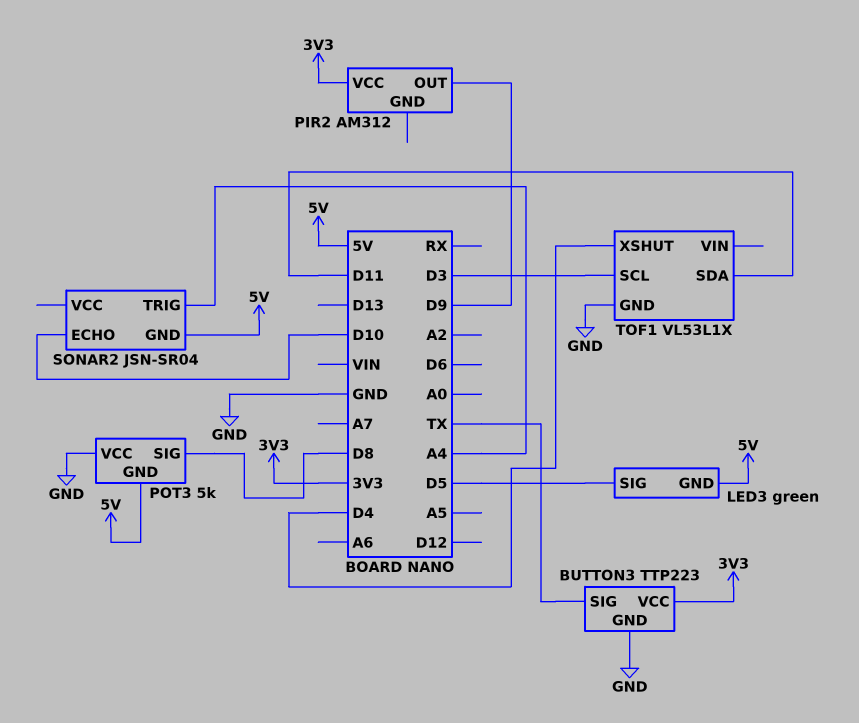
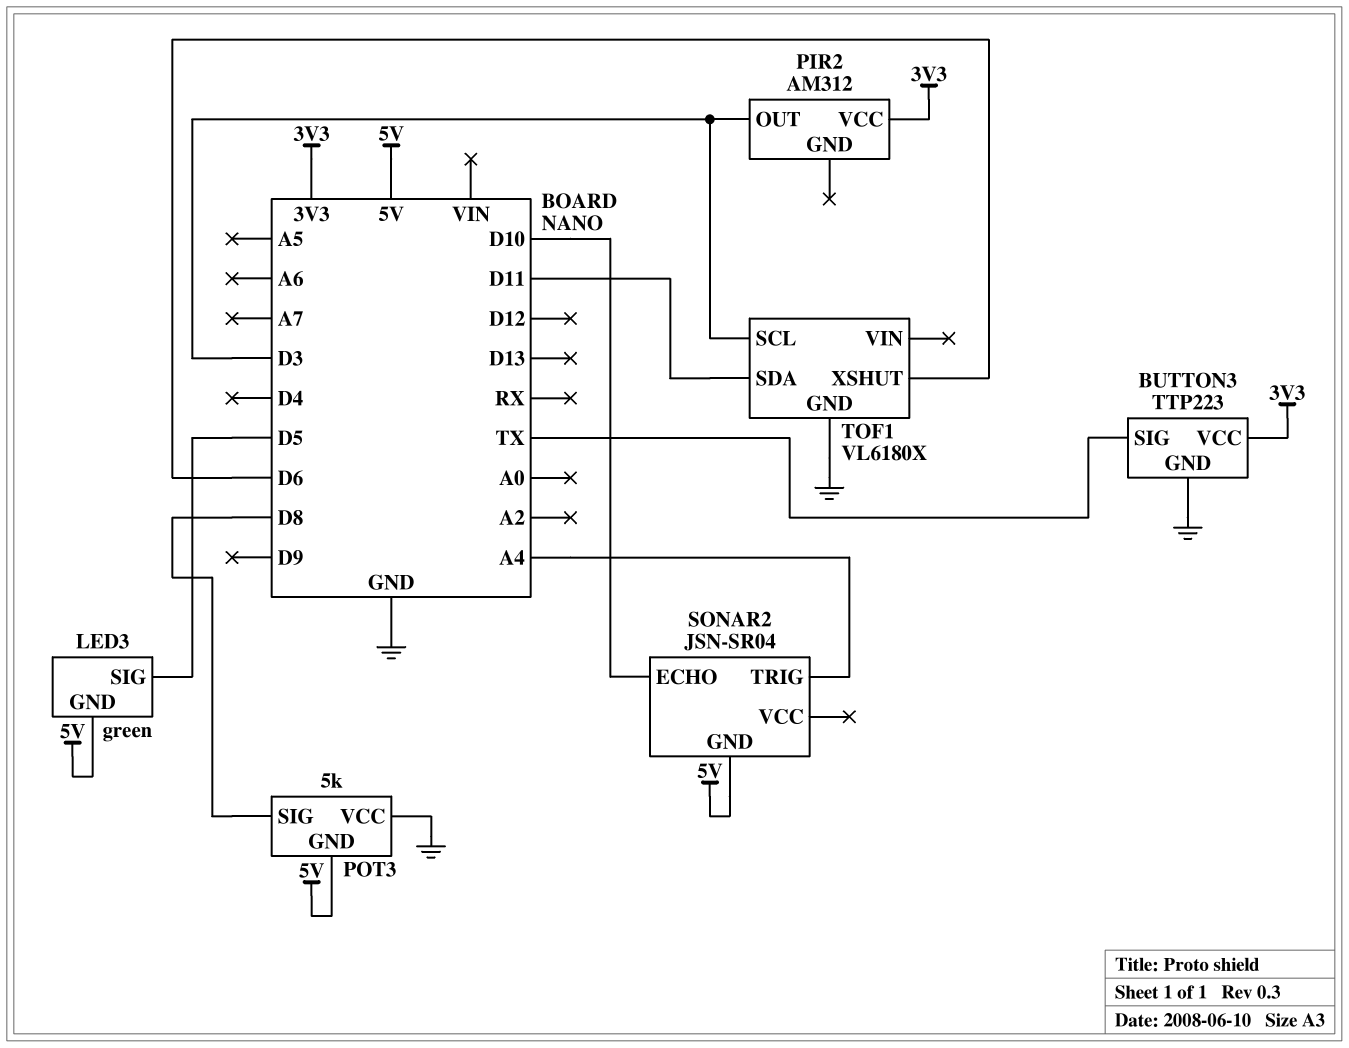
PIR2 pin OUT: D9 -> D3
TOF1: VL53L1X -> VL6180X
TOF1 pin XSHUT: D4 -> D6

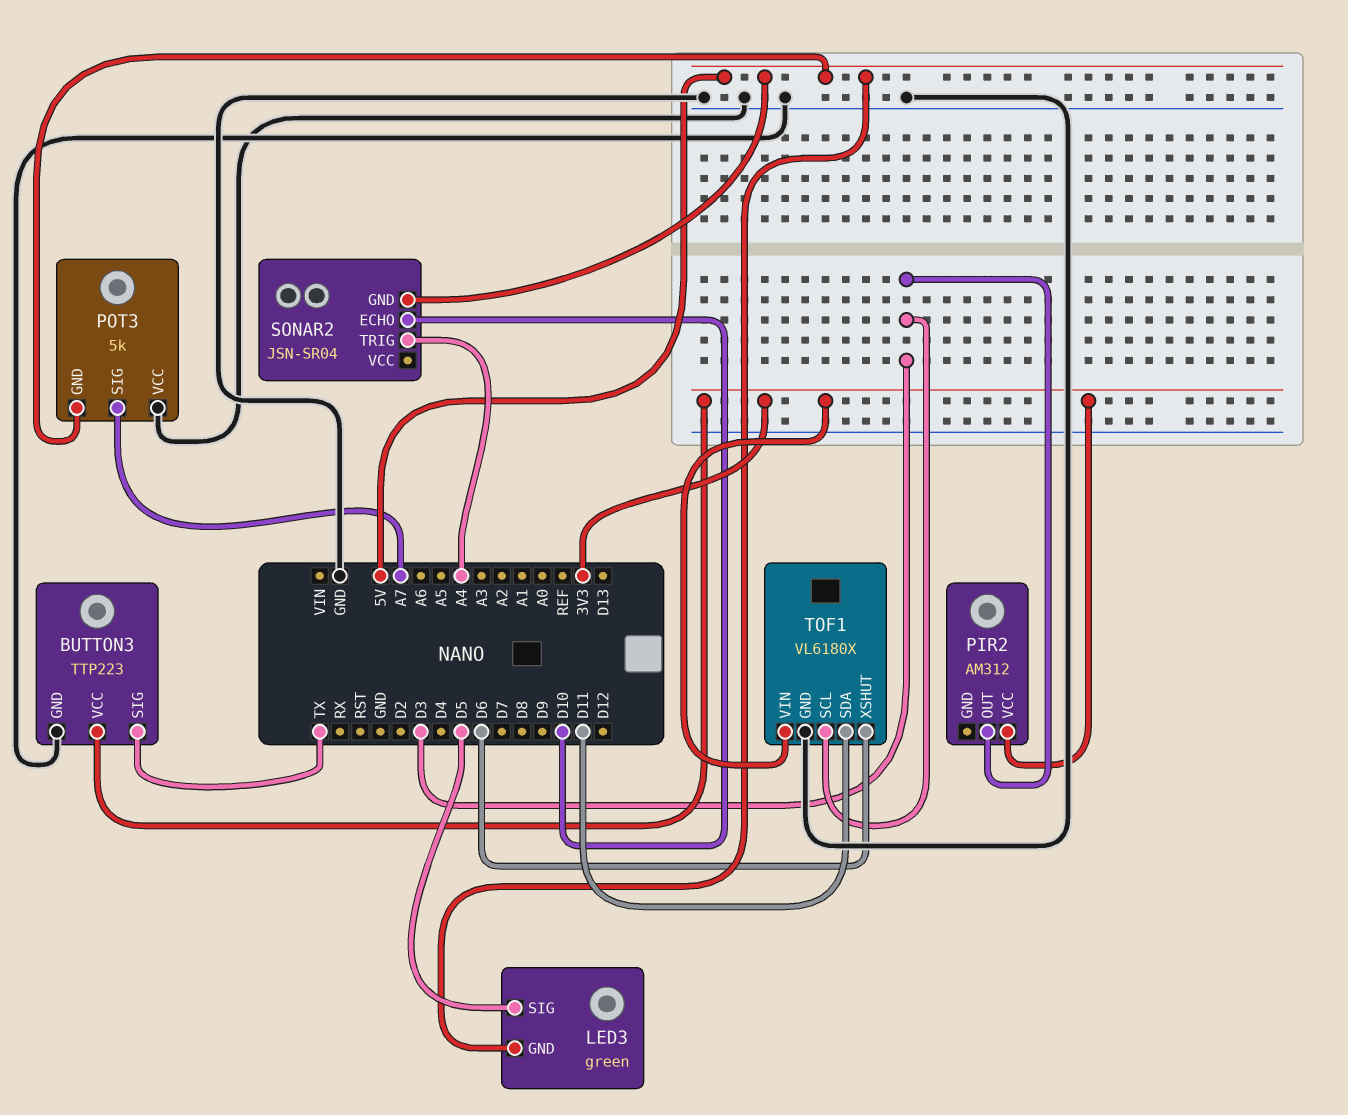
POT3 pin SIG: D8 -> A7
TOF1 pin VIN: none -> 3V3

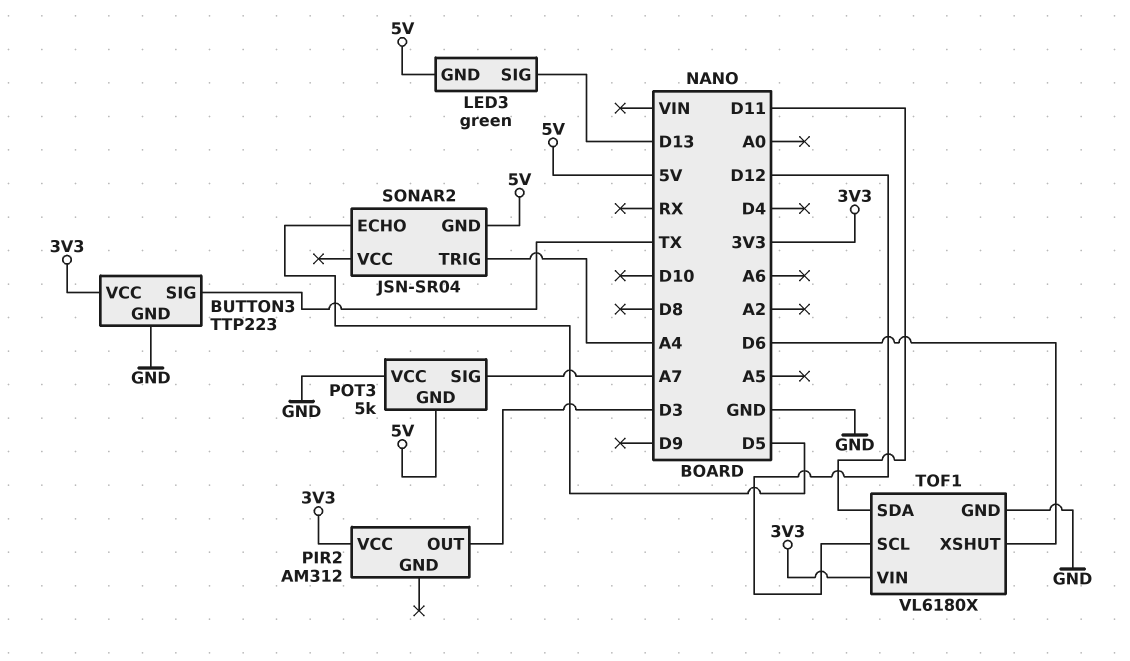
LED3 pin SIG: D5 -> D13
SONAR2 pin ECHO: D10 -> D5
TOF1 pin SCL: D3 -> D12

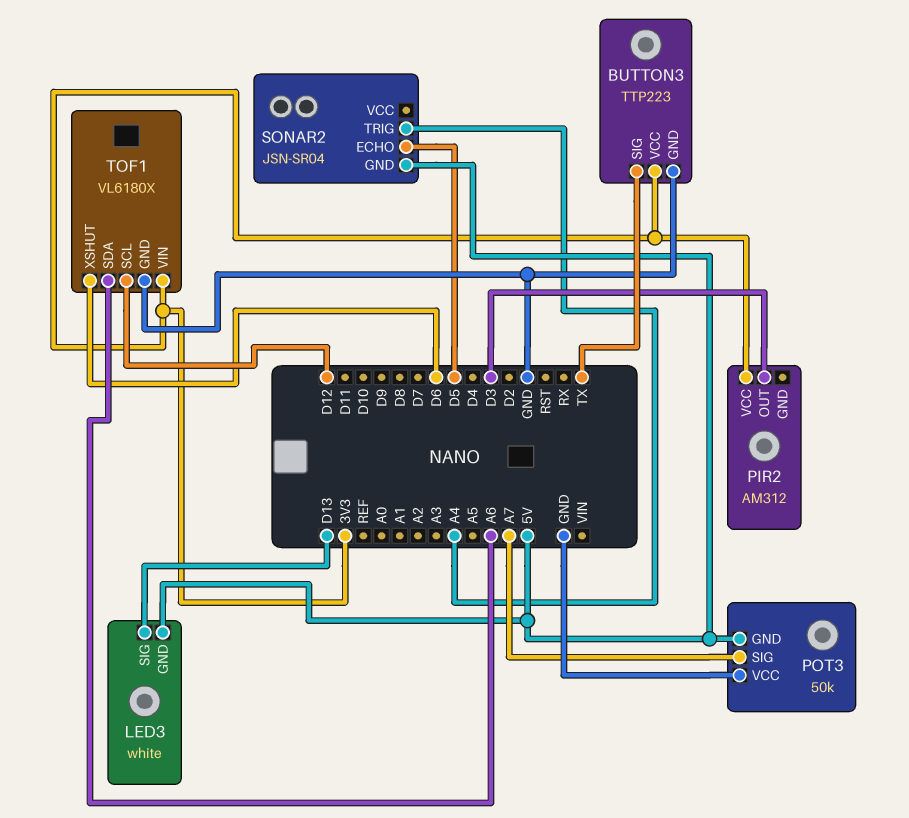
LED3: green -> white
POT3: 5k -> 50k
TOF1 pin SDA: D11 -> A6

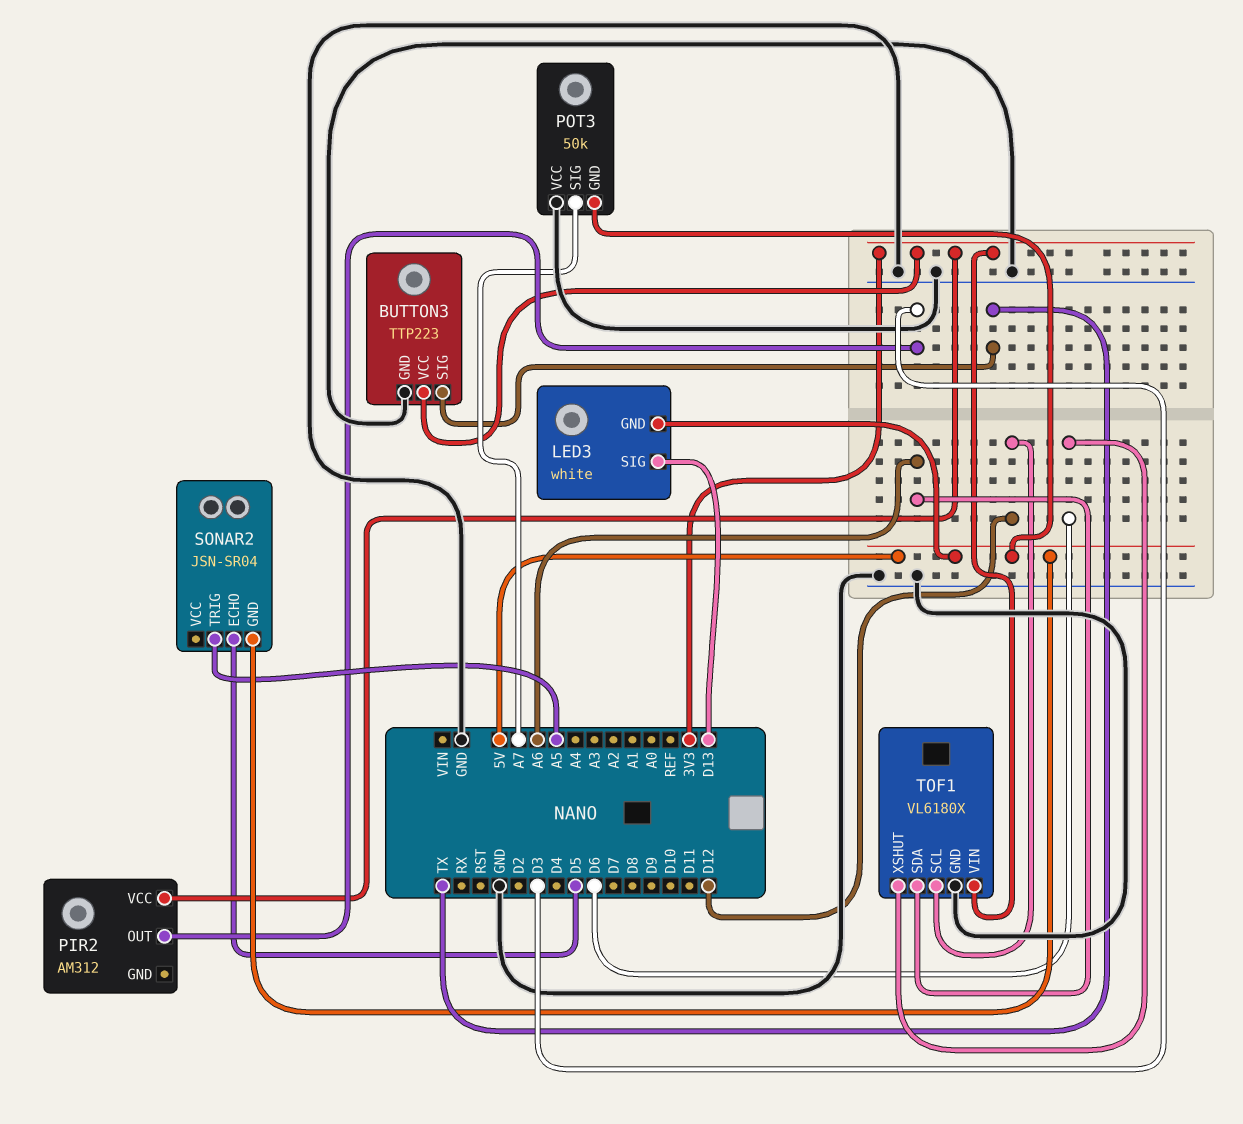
SONAR2 pin TRIG: A4 -> A5

